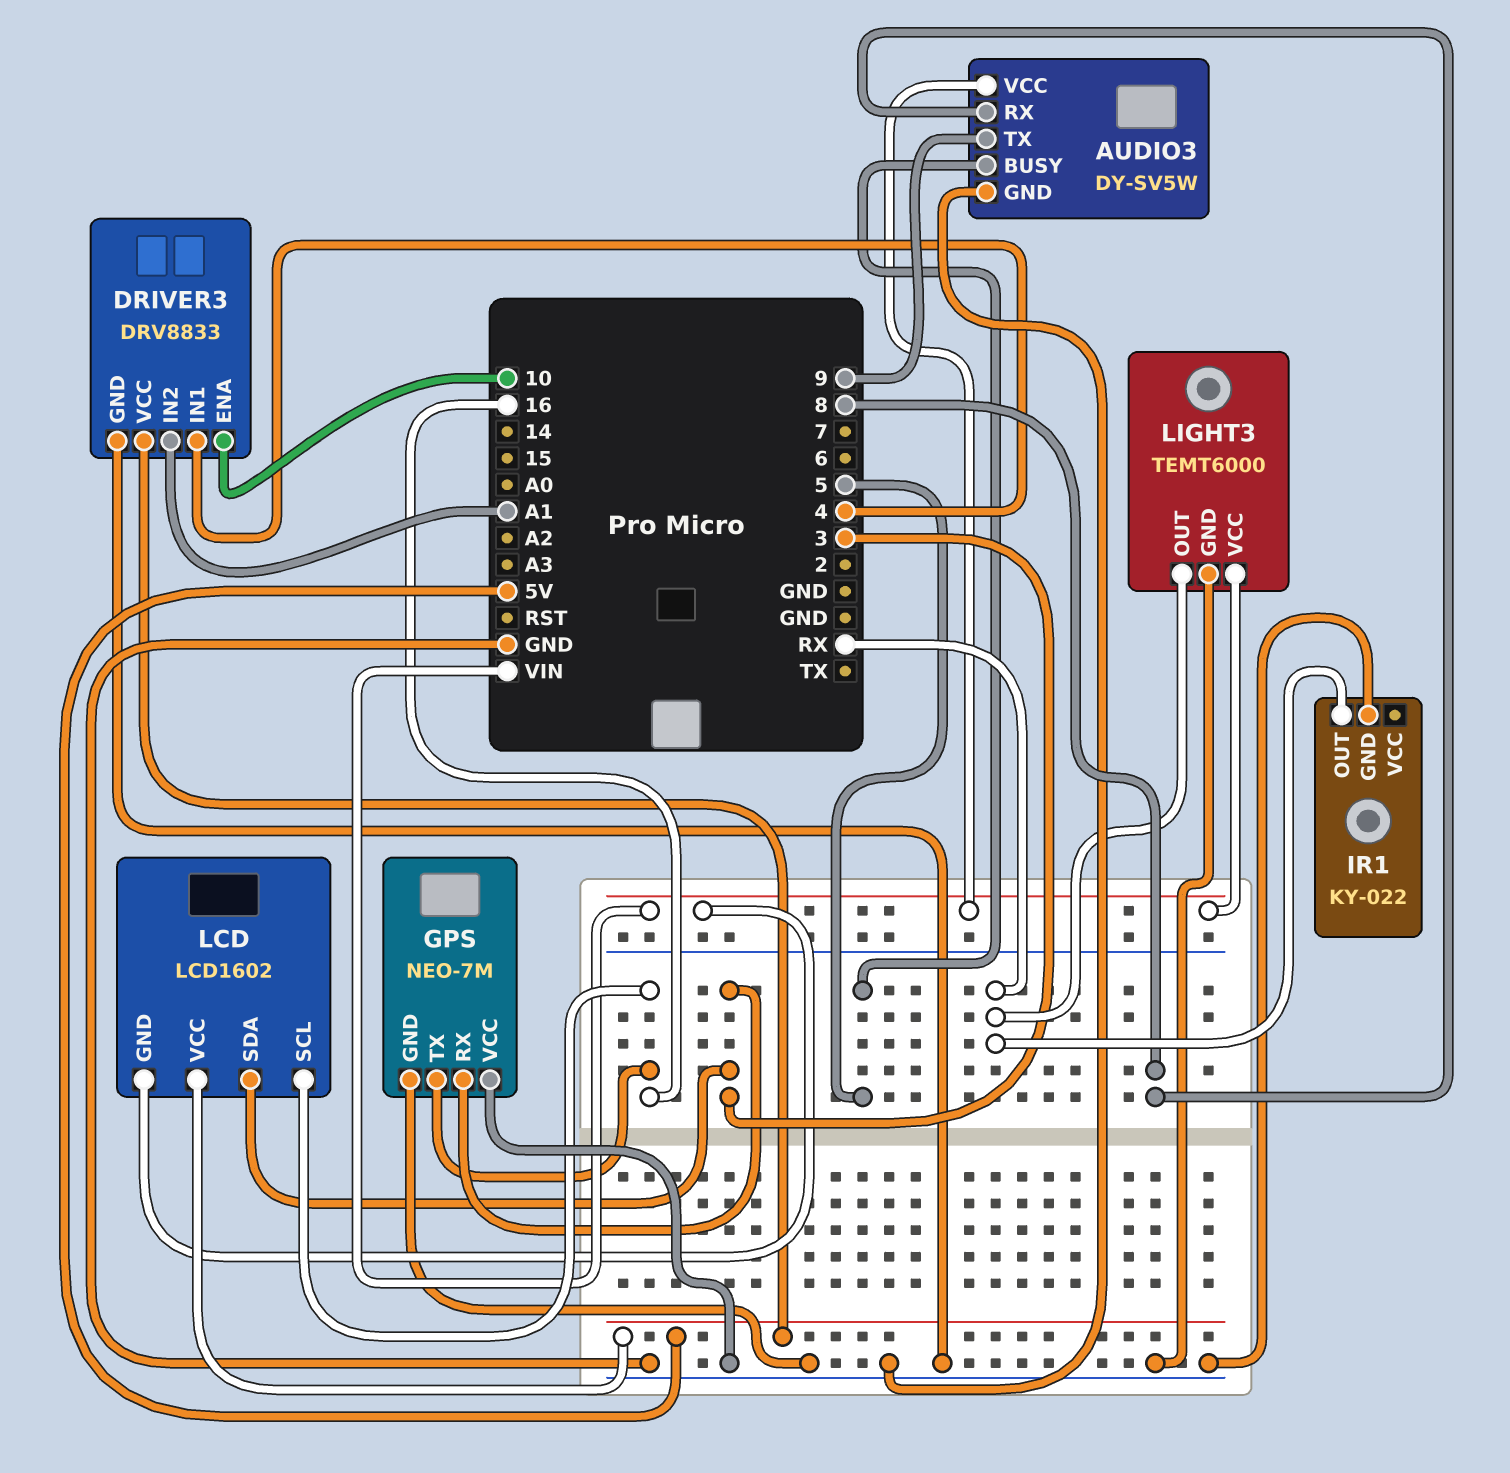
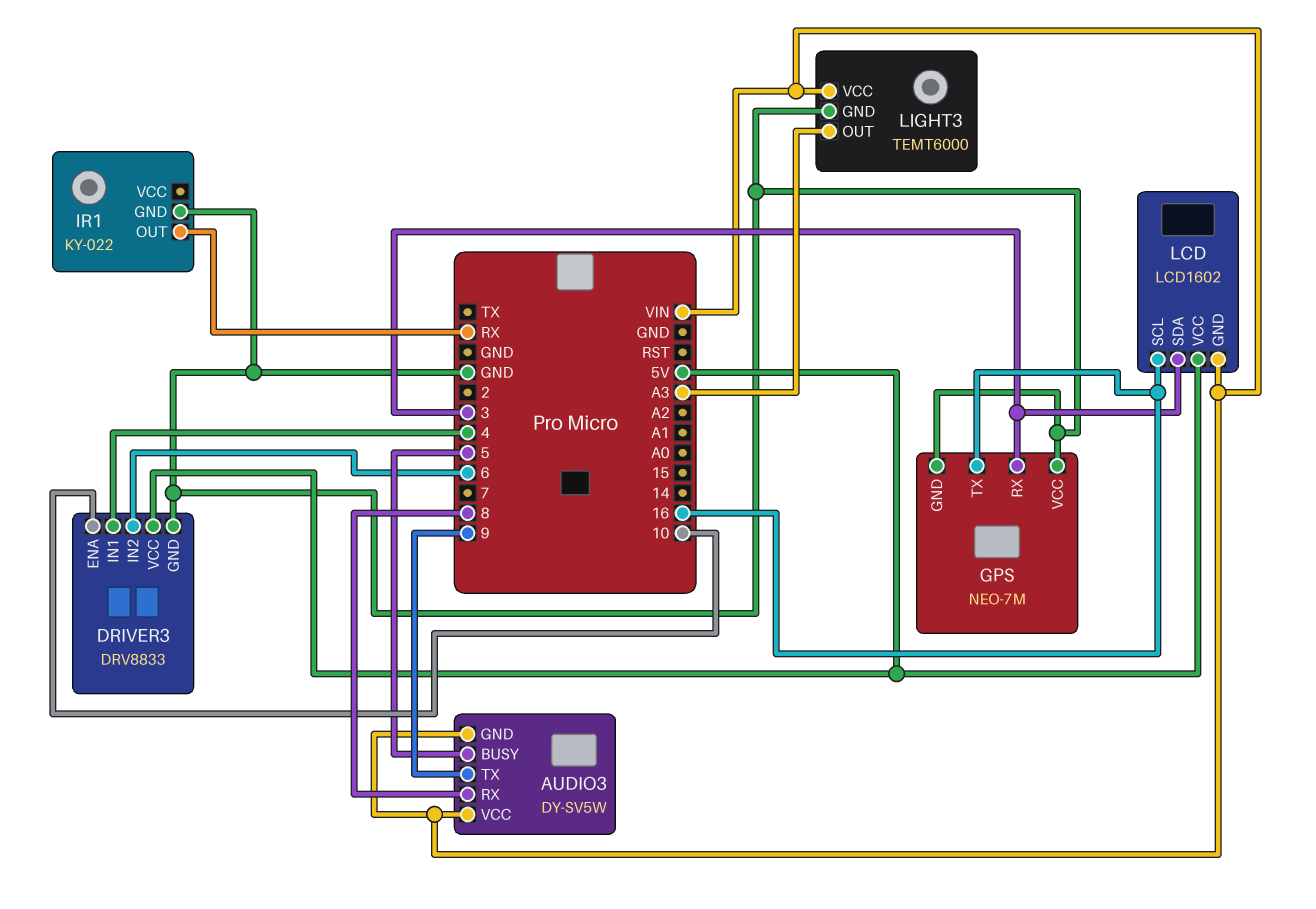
AUDIO3 pin GND: GND -> VIN
DRIVER3 pin IN2: A1 -> 6
LIGHT3 pin OUT: RX -> A3

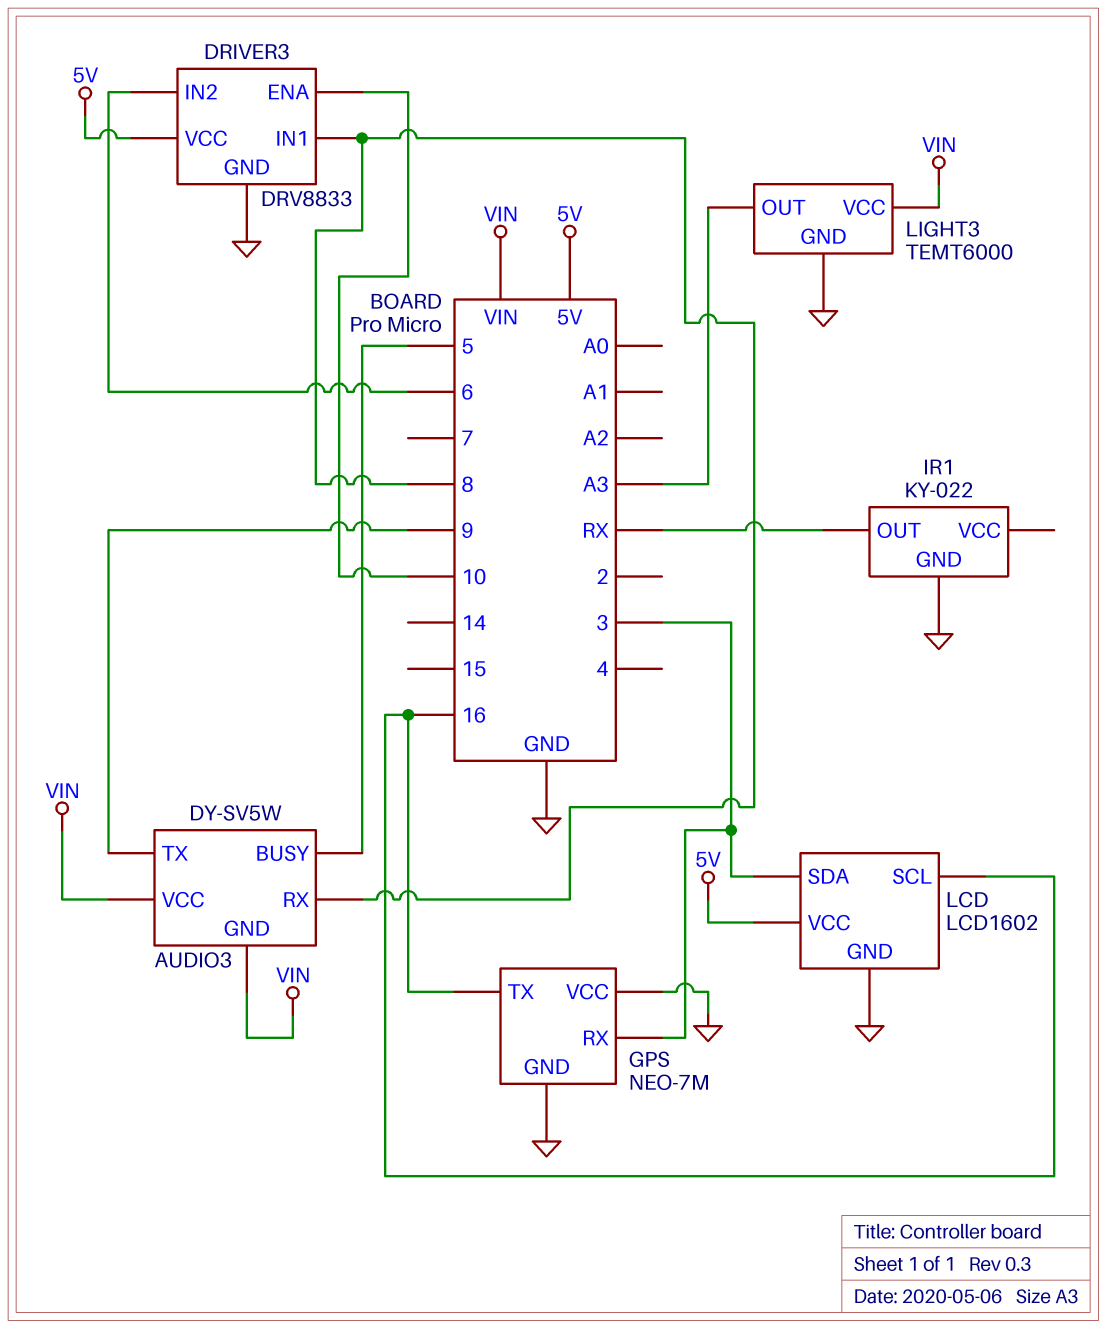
DRIVER3 pin IN1: 4 -> 8
LCD pin GND: VIN -> GND

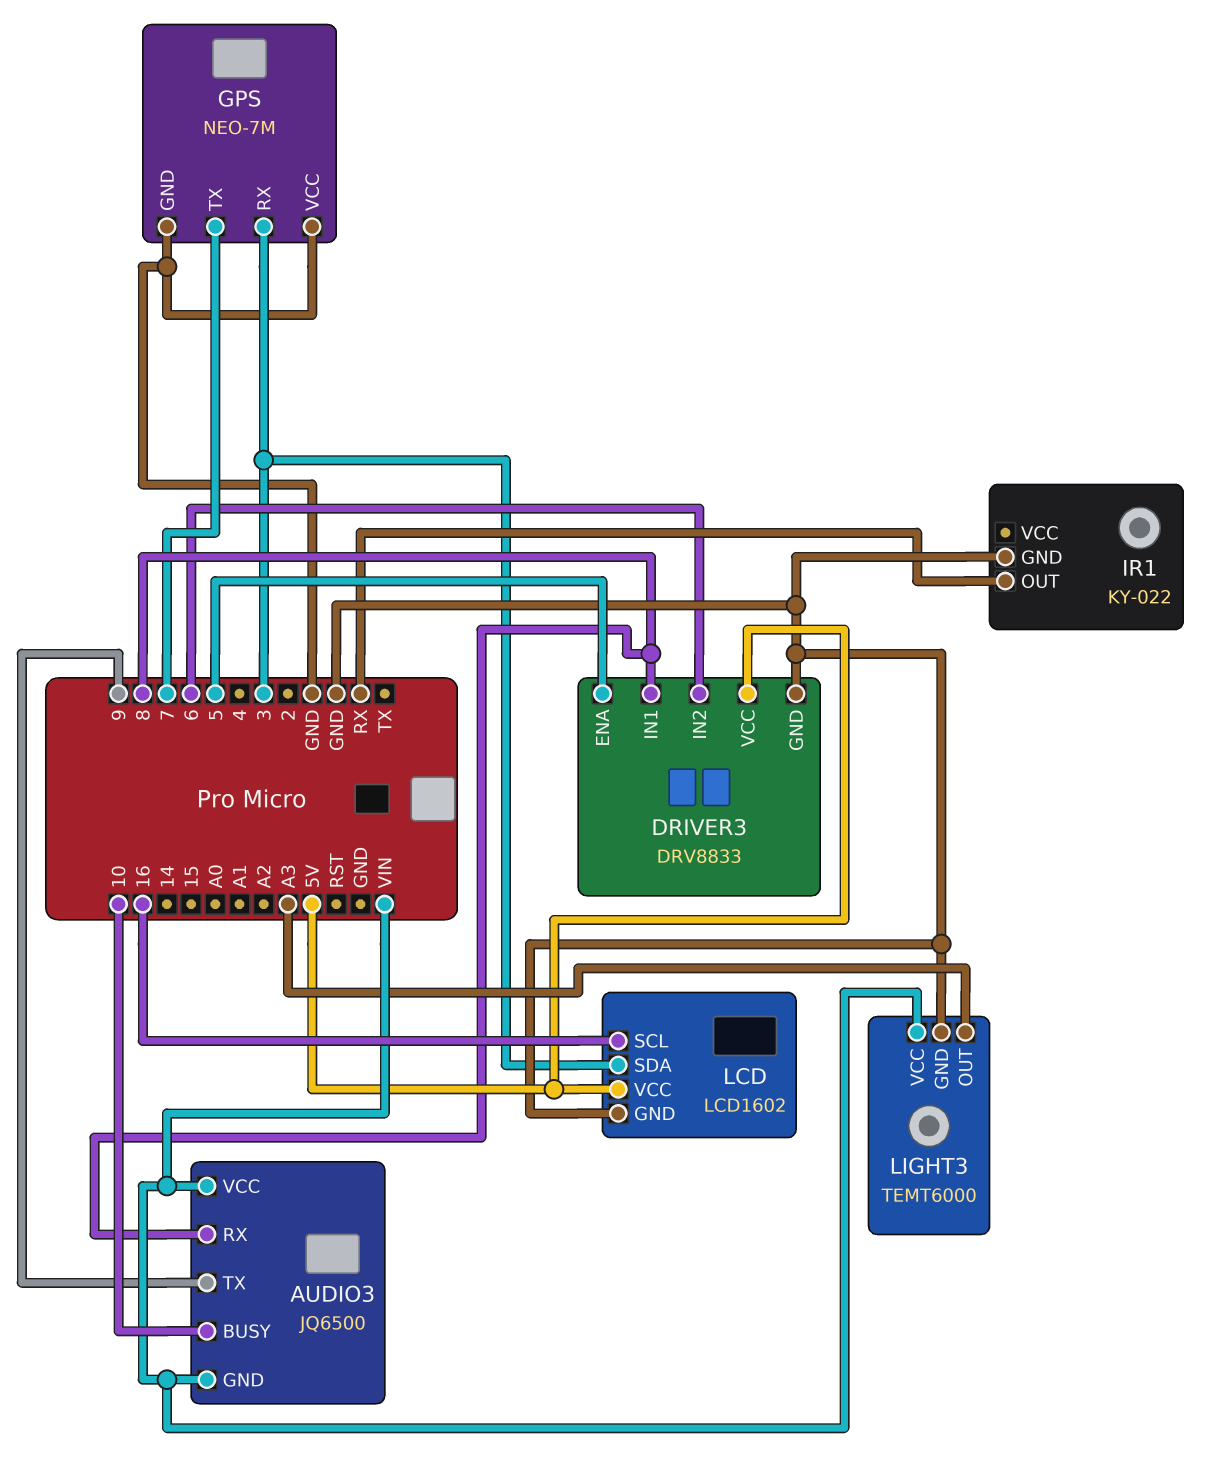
AUDIO3: DY-SV5W -> JQ6500
AUDIO3 pin BUSY: 5 -> 10
DRIVER3 pin ENA: 10 -> 5
GPS pin TX: 16 -> 7

